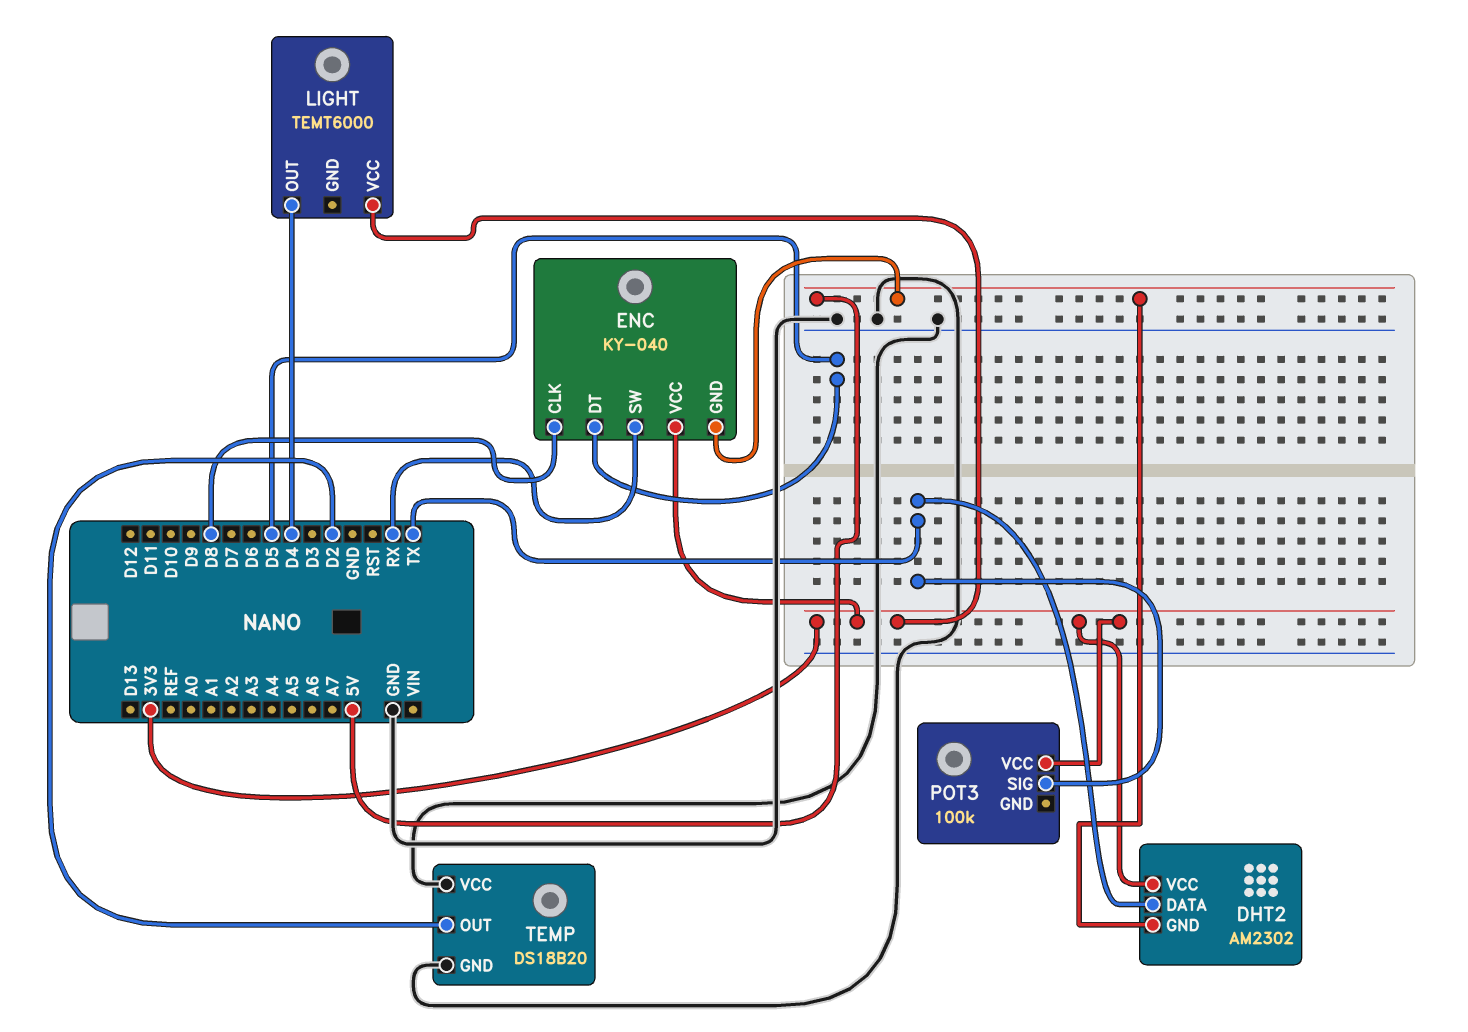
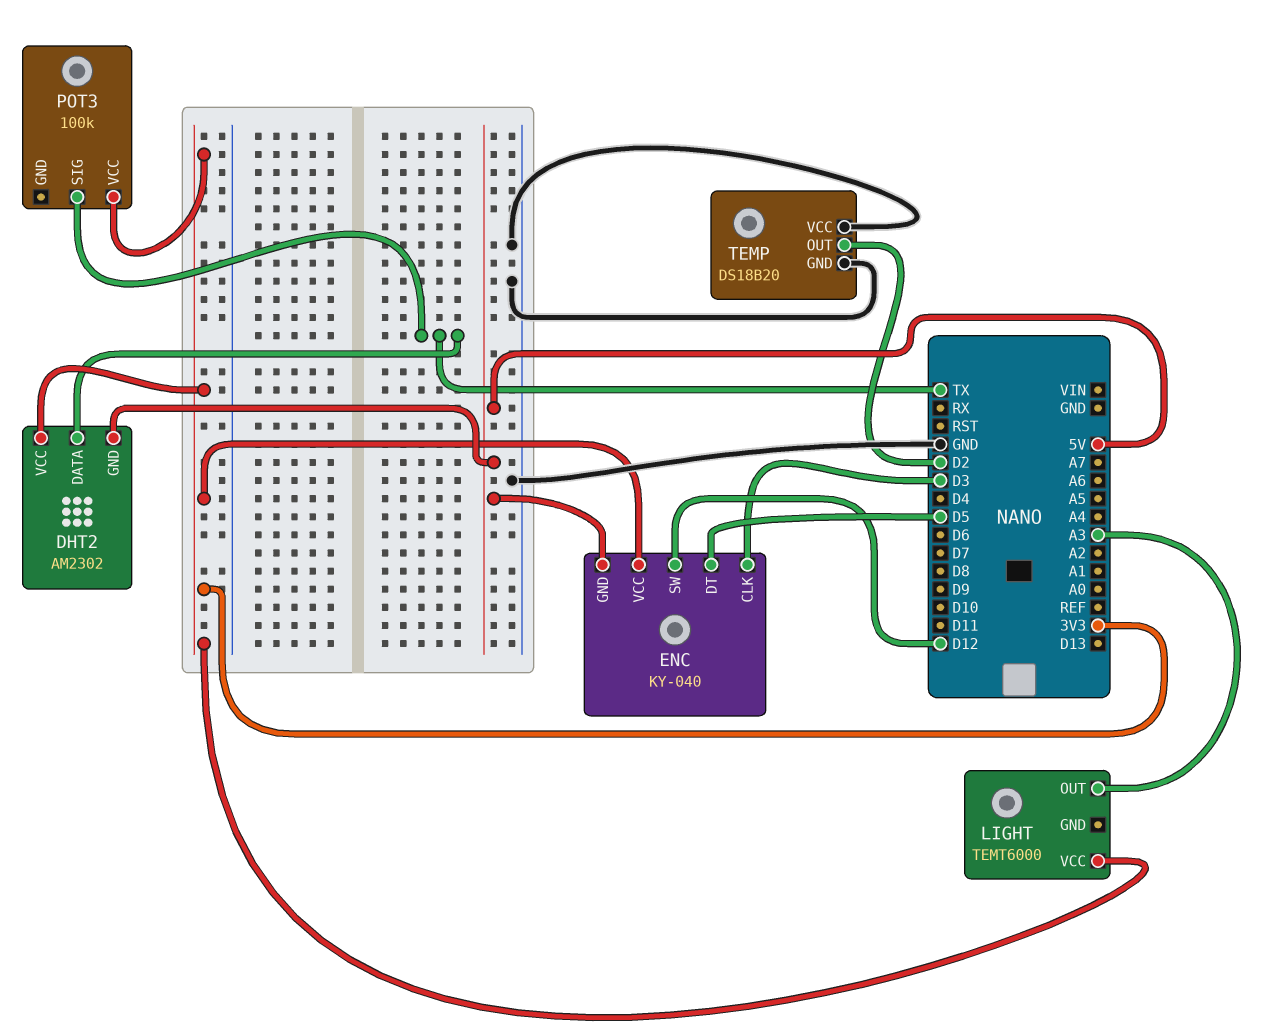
ENC pin CLK: D8 -> D3
ENC pin SW: RX -> D12
LIGHT pin OUT: D4 -> A3

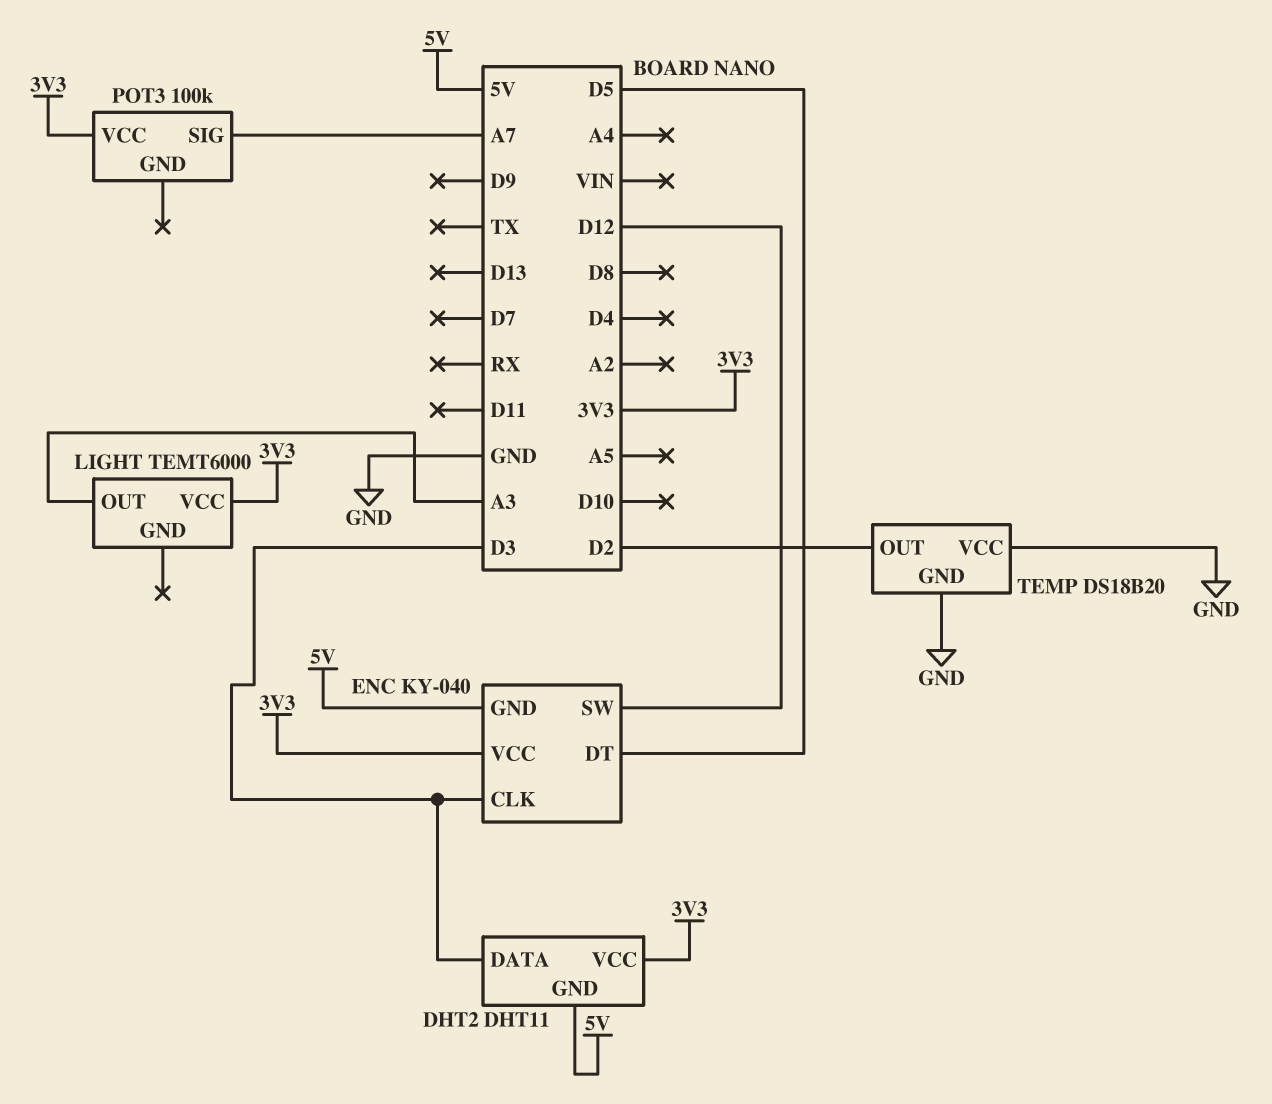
DHT2: AM2302 -> DHT11
DHT2 pin DATA: TX -> D3
POT3 pin SIG: TX -> A7

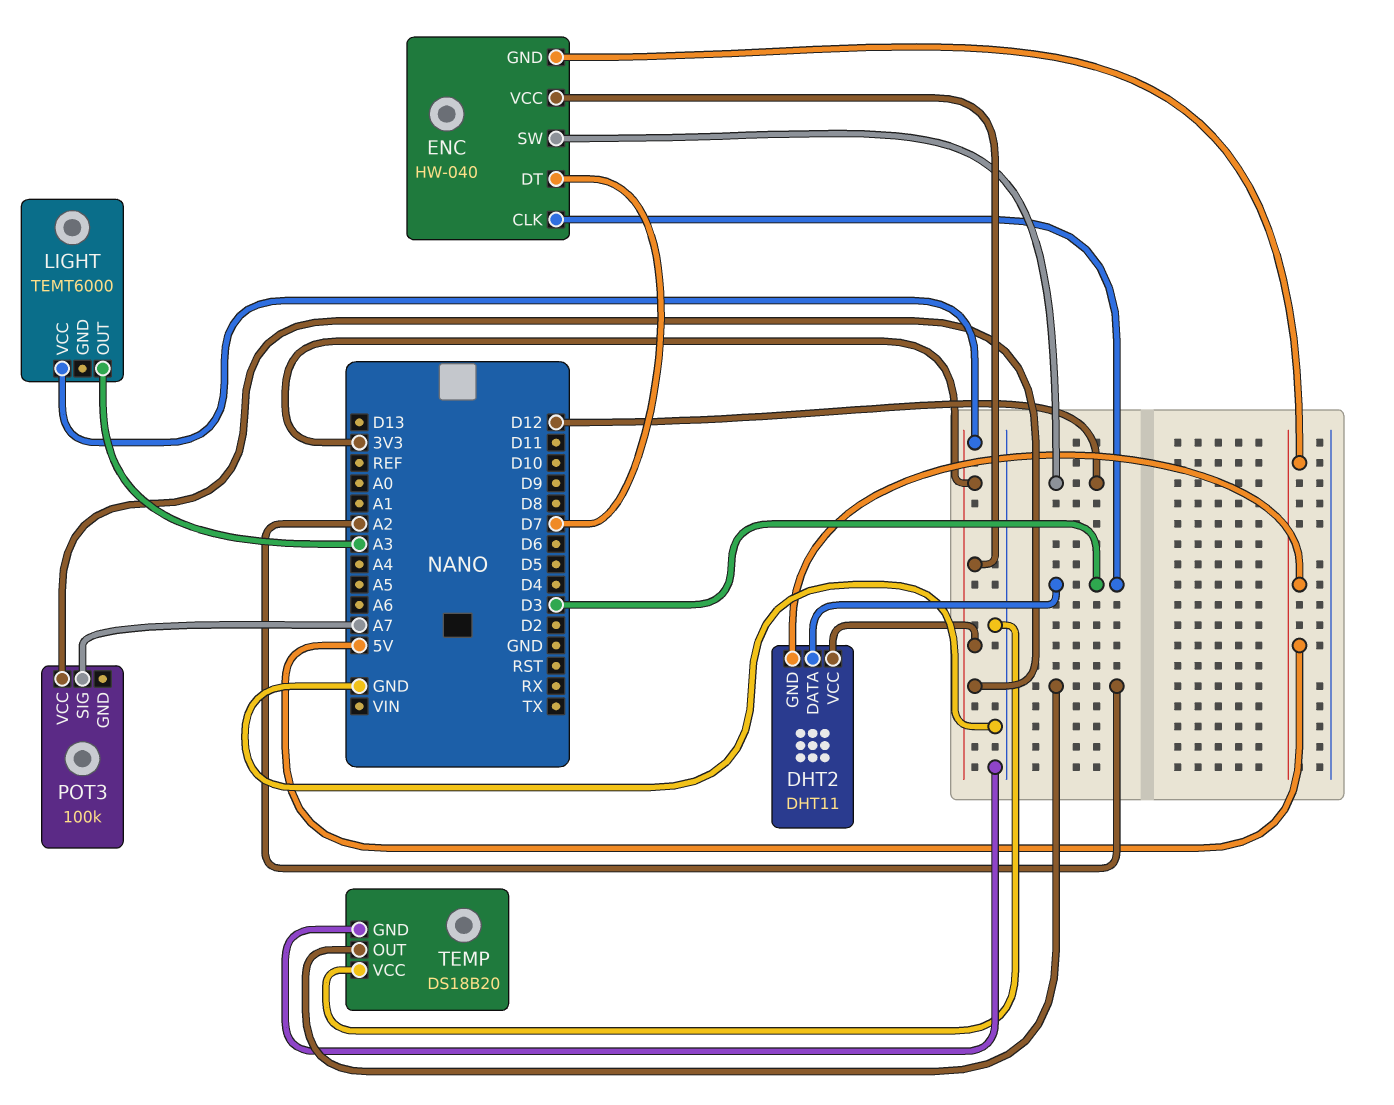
ENC: KY-040 -> HW-040
ENC pin DT: D5 -> D7
TEMP pin OUT: D2 -> A2

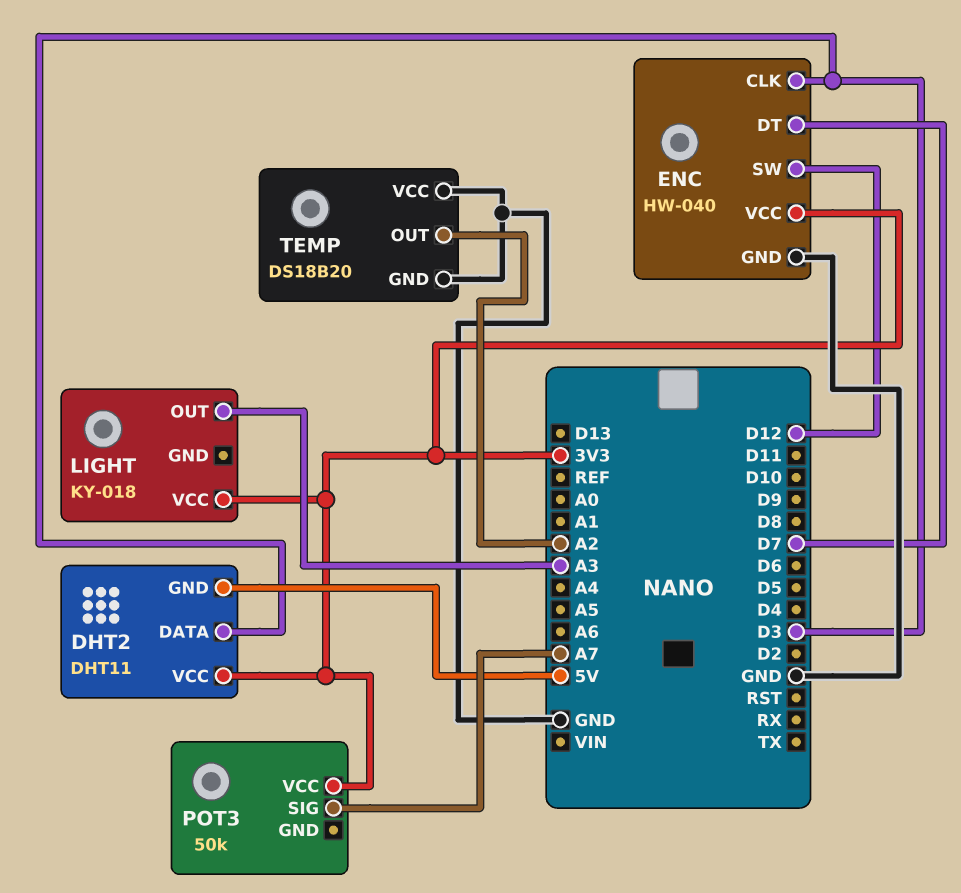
ENC pin GND: 5V -> GND
LIGHT: TEMT6000 -> KY-018
POT3: 100k -> 50k

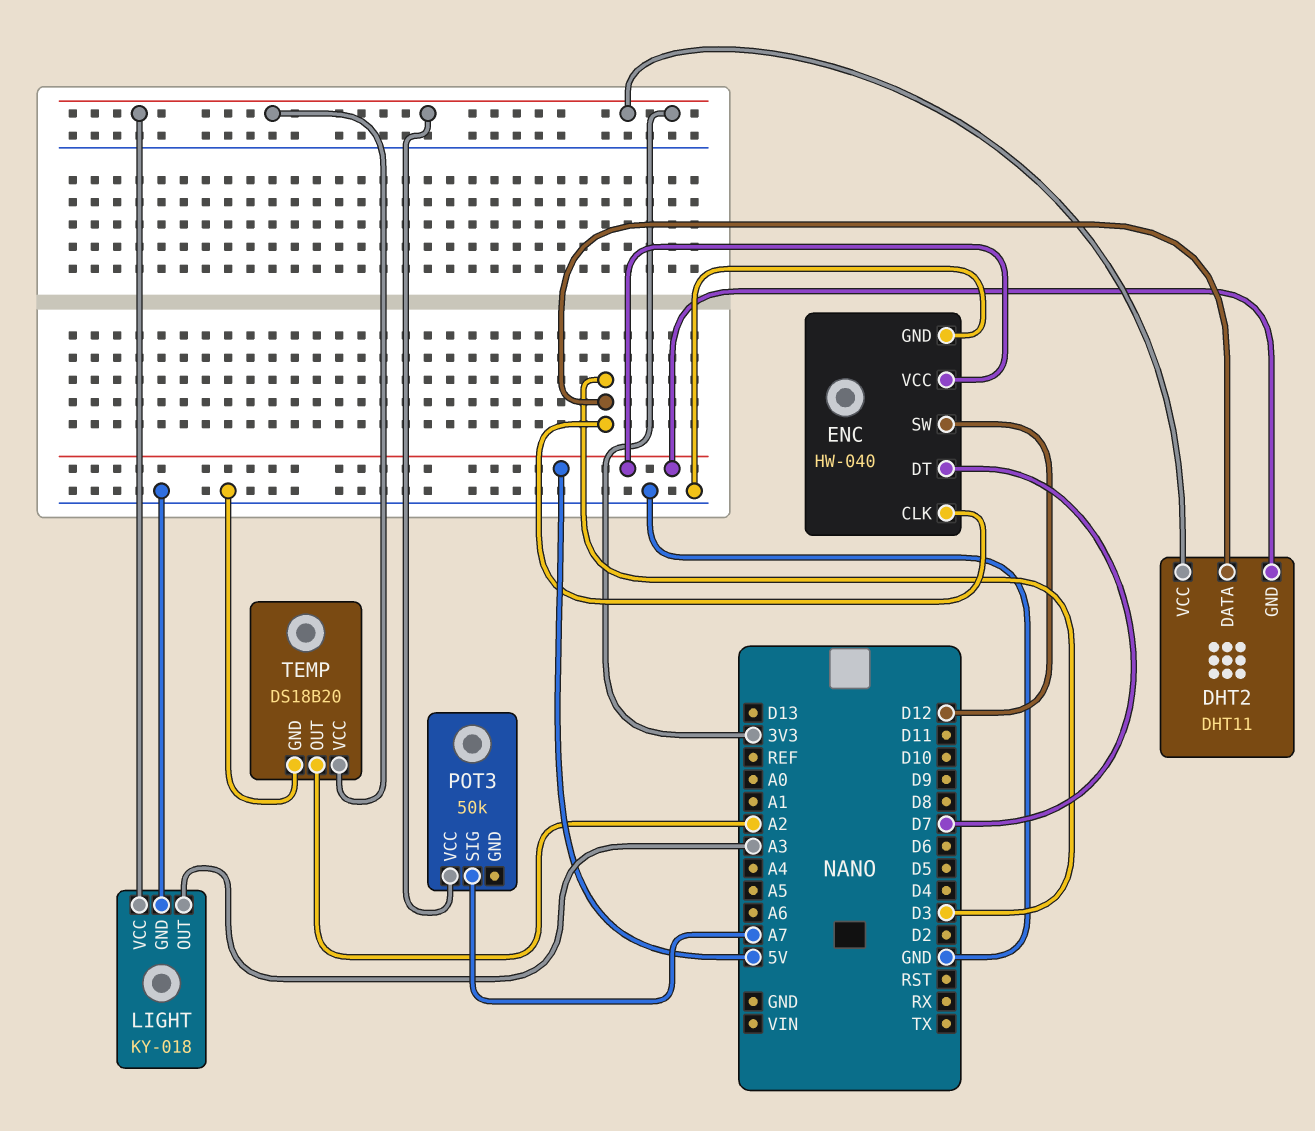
ENC pin VCC: 3V3 -> 5V
LIGHT pin GND: none -> GND
TEMP pin VCC: GND -> 3V3

